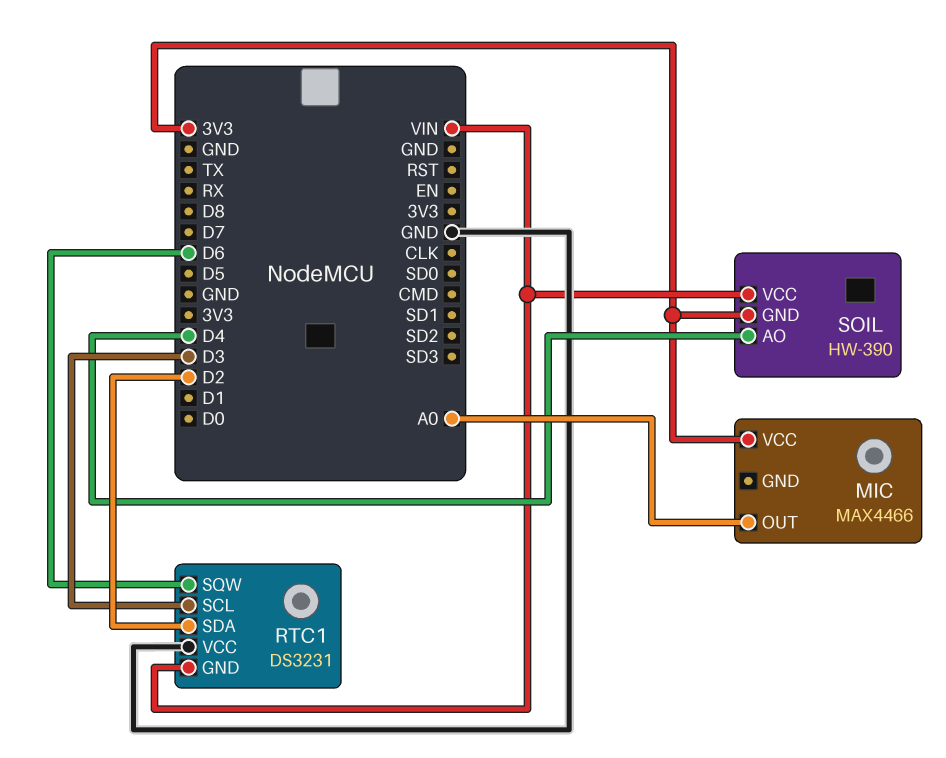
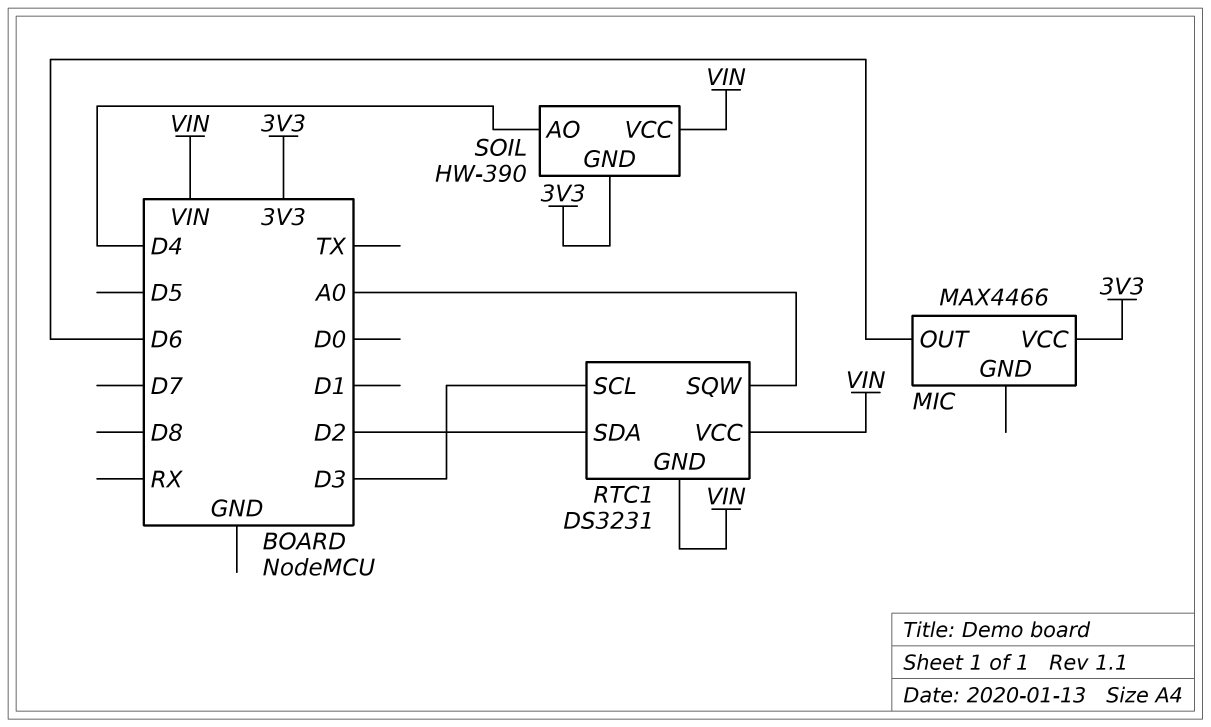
MIC pin OUT: A0 -> D6
RTC1 pin SQW: D6 -> A0
RTC1 pin VCC: GND -> VIN

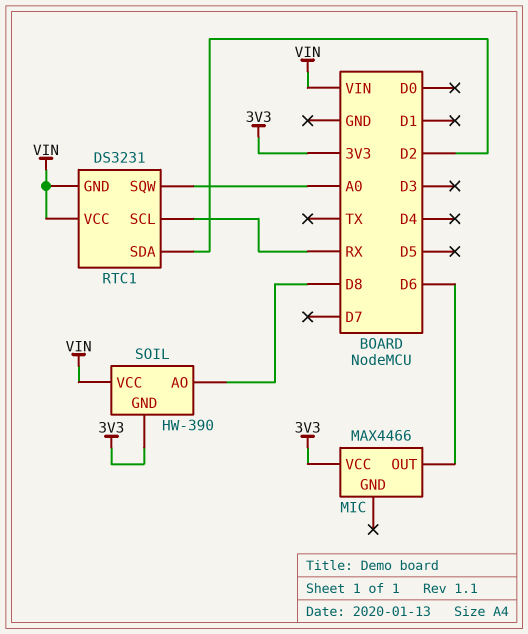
RTC1 pin SCL: D3 -> RX
SOIL pin AO: D4 -> D8

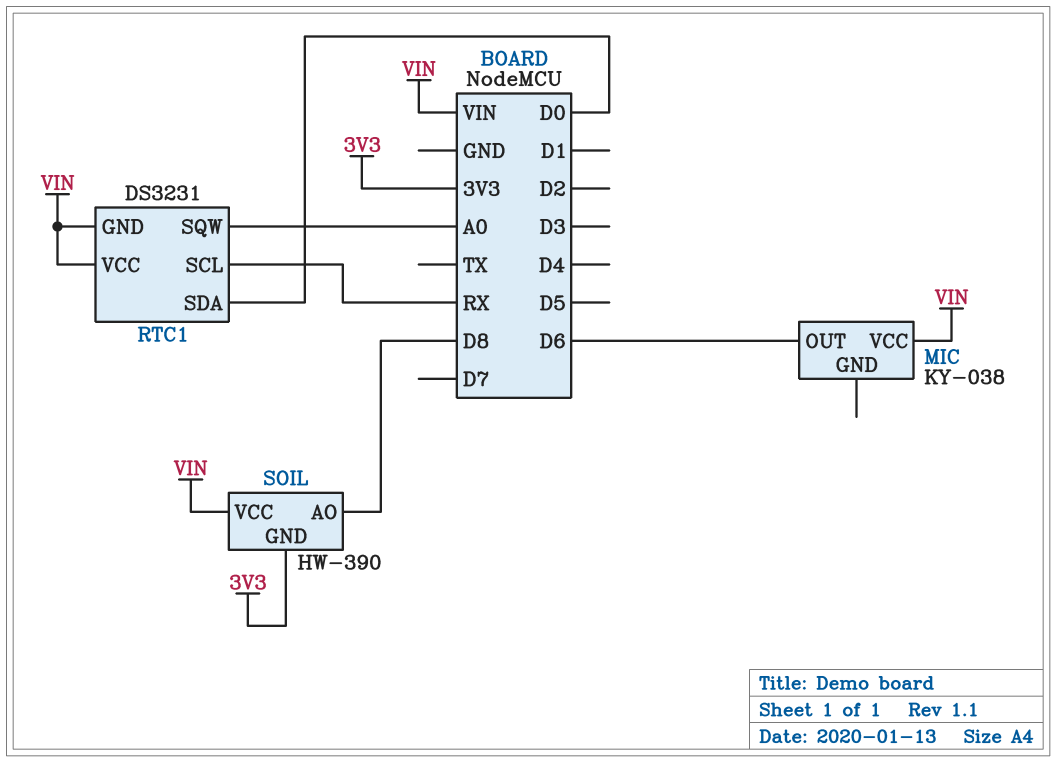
MIC: MAX4466 -> KY-038
MIC pin VCC: 3V3 -> VIN
RTC1 pin SDA: D2 -> D0

